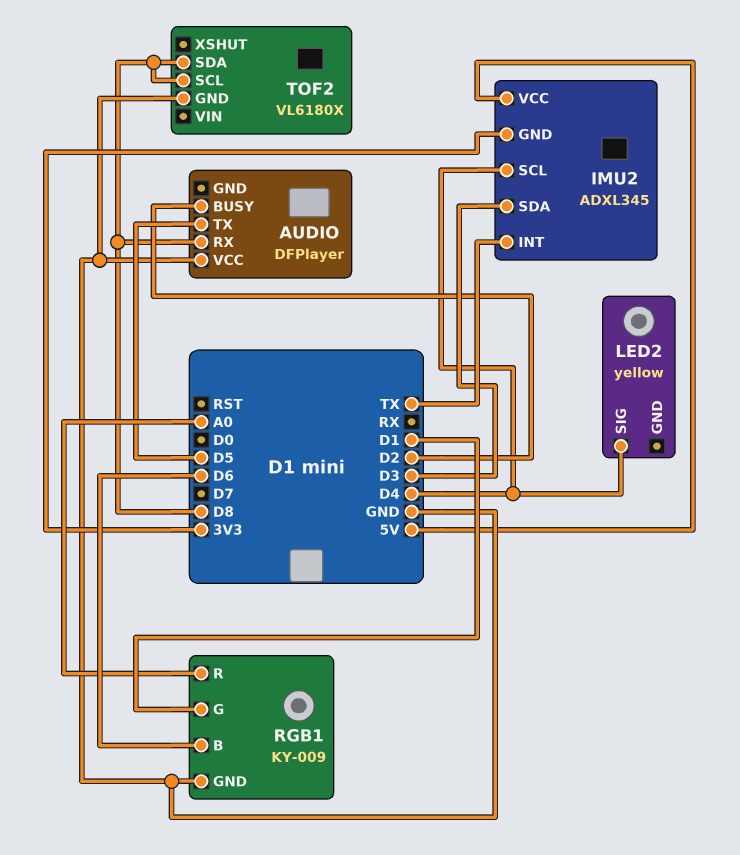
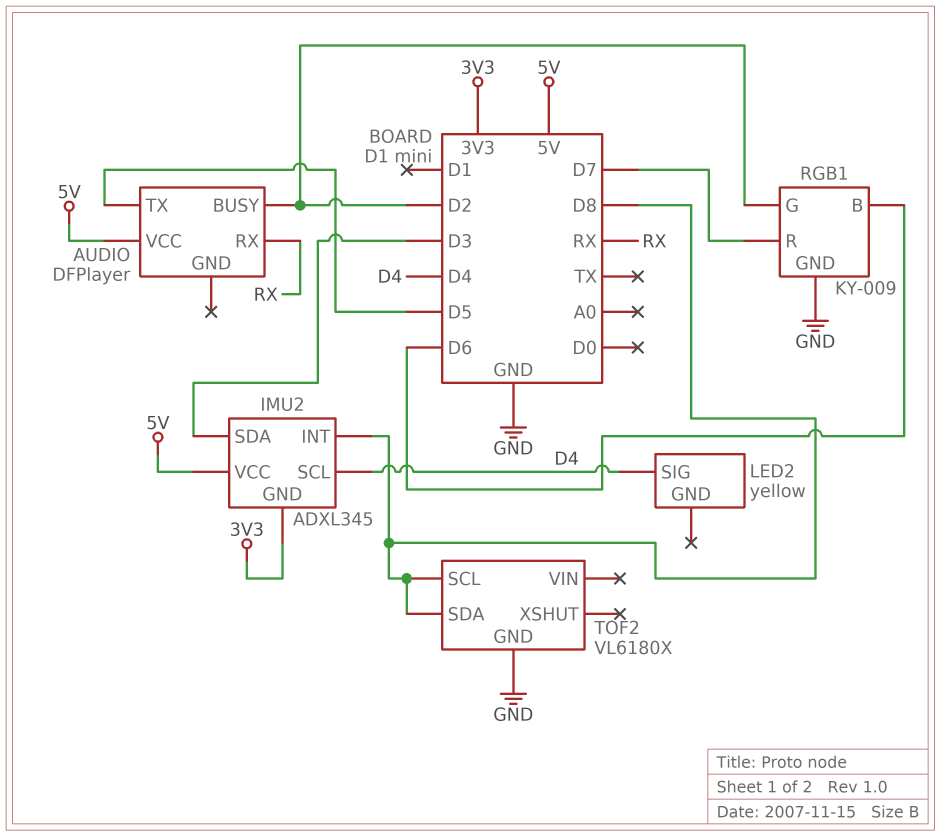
AUDIO pin RX: D8 -> RX
AUDIO pin VCC: GND -> 5V
IMU2 pin INT: TX -> D8
RGB1 pin G: D1 -> D2
RGB1 pin R: A0 -> D7

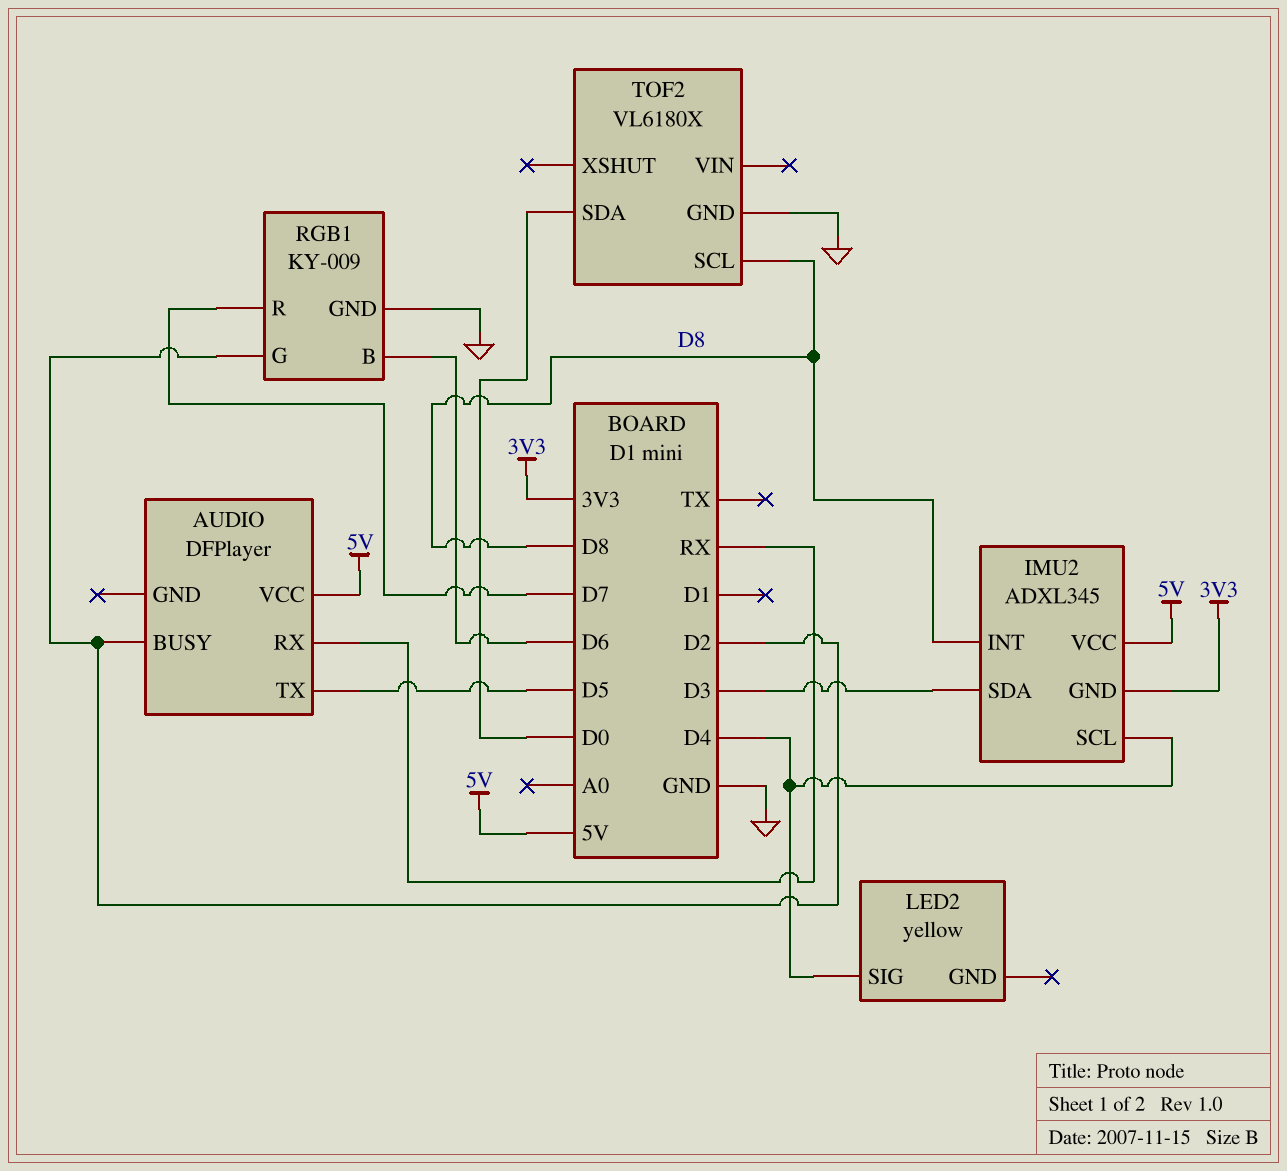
TOF2 pin SDA: D8 -> D0

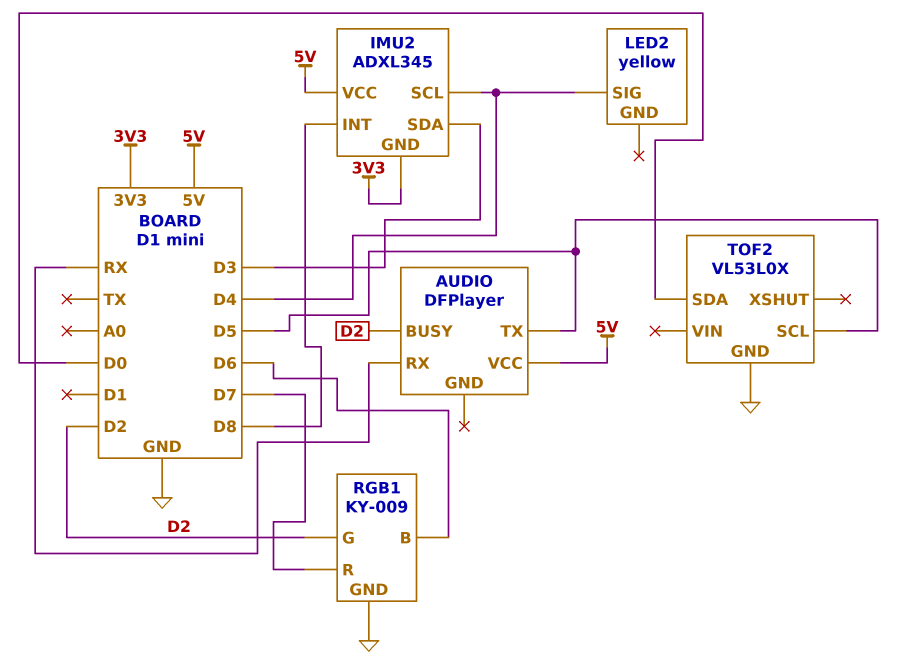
TOF2: VL6180X -> VL53L0X
TOF2 pin SCL: D8 -> D5

